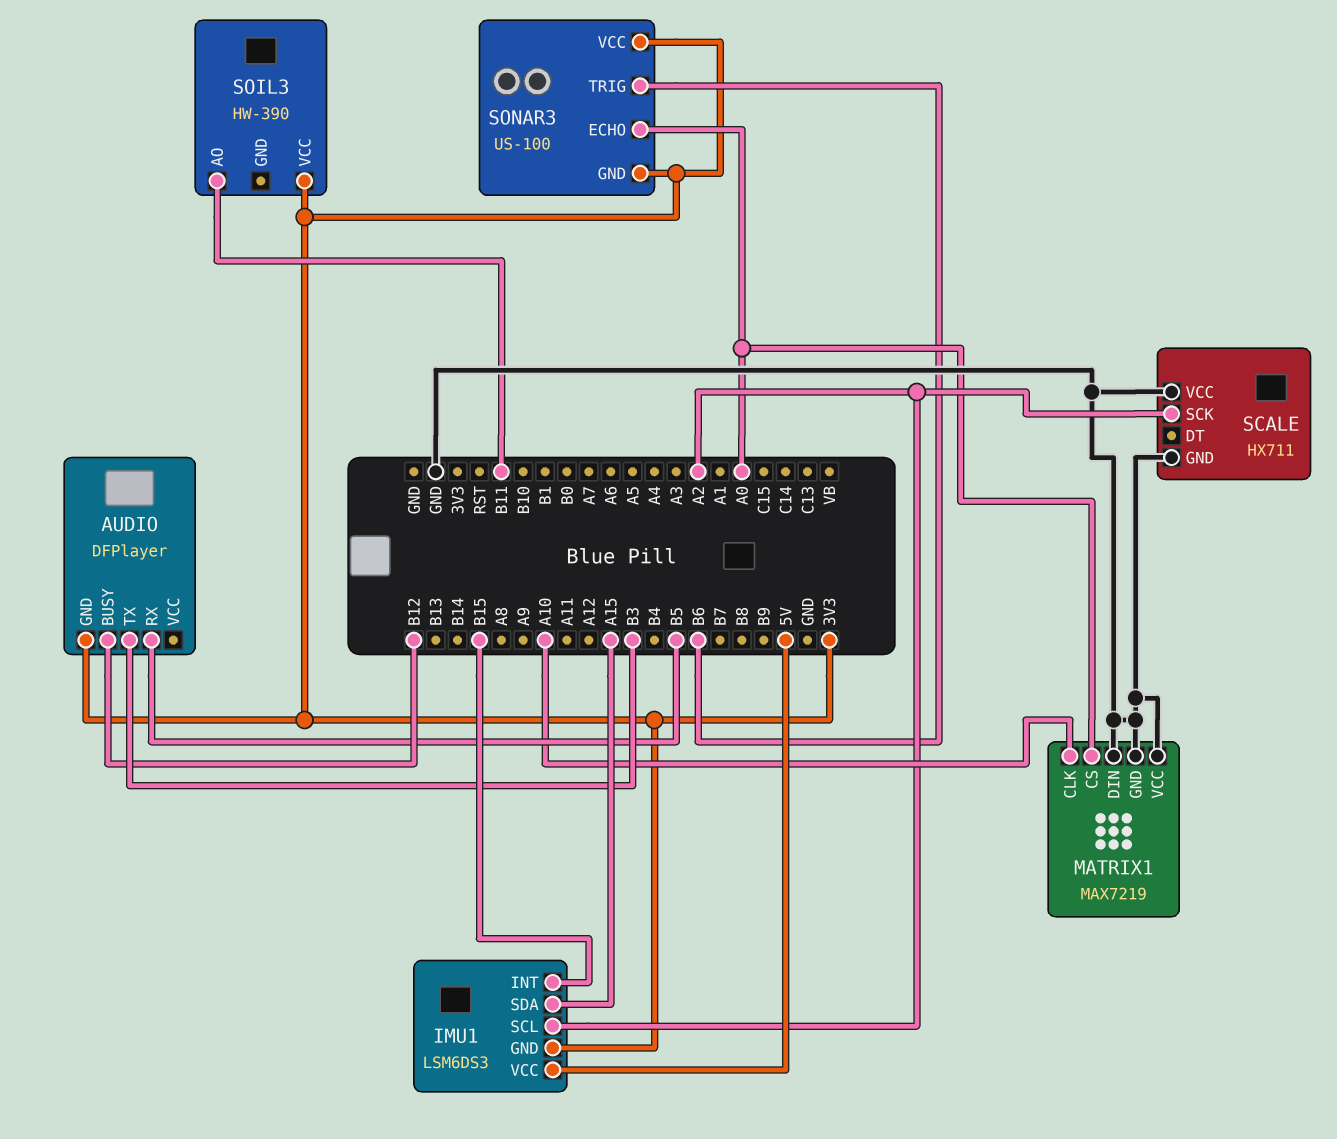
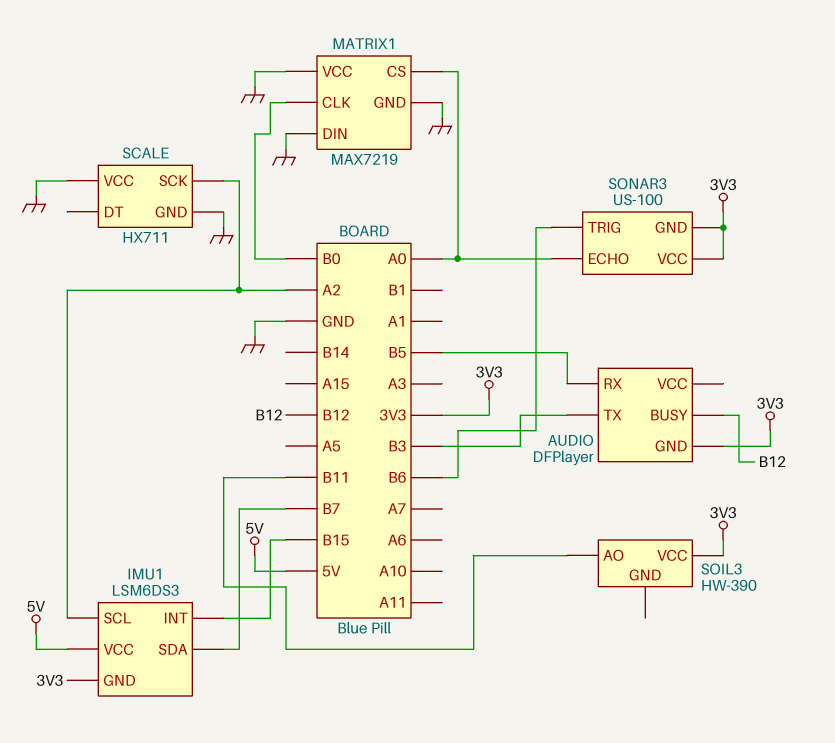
IMU1 pin SDA: A15 -> B7
MATRIX1 pin CLK: A10 -> B0

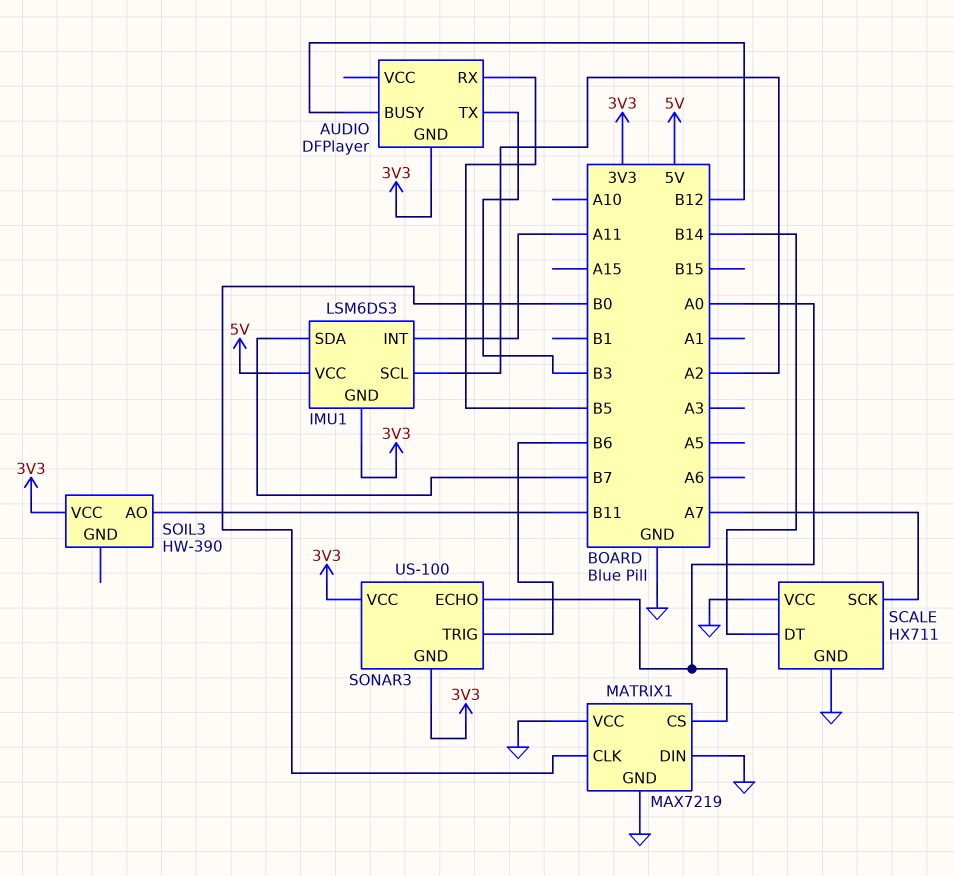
IMU1 pin INT: B15 -> A11
SCALE pin DT: none -> B14
SCALE pin SCK: A2 -> A7

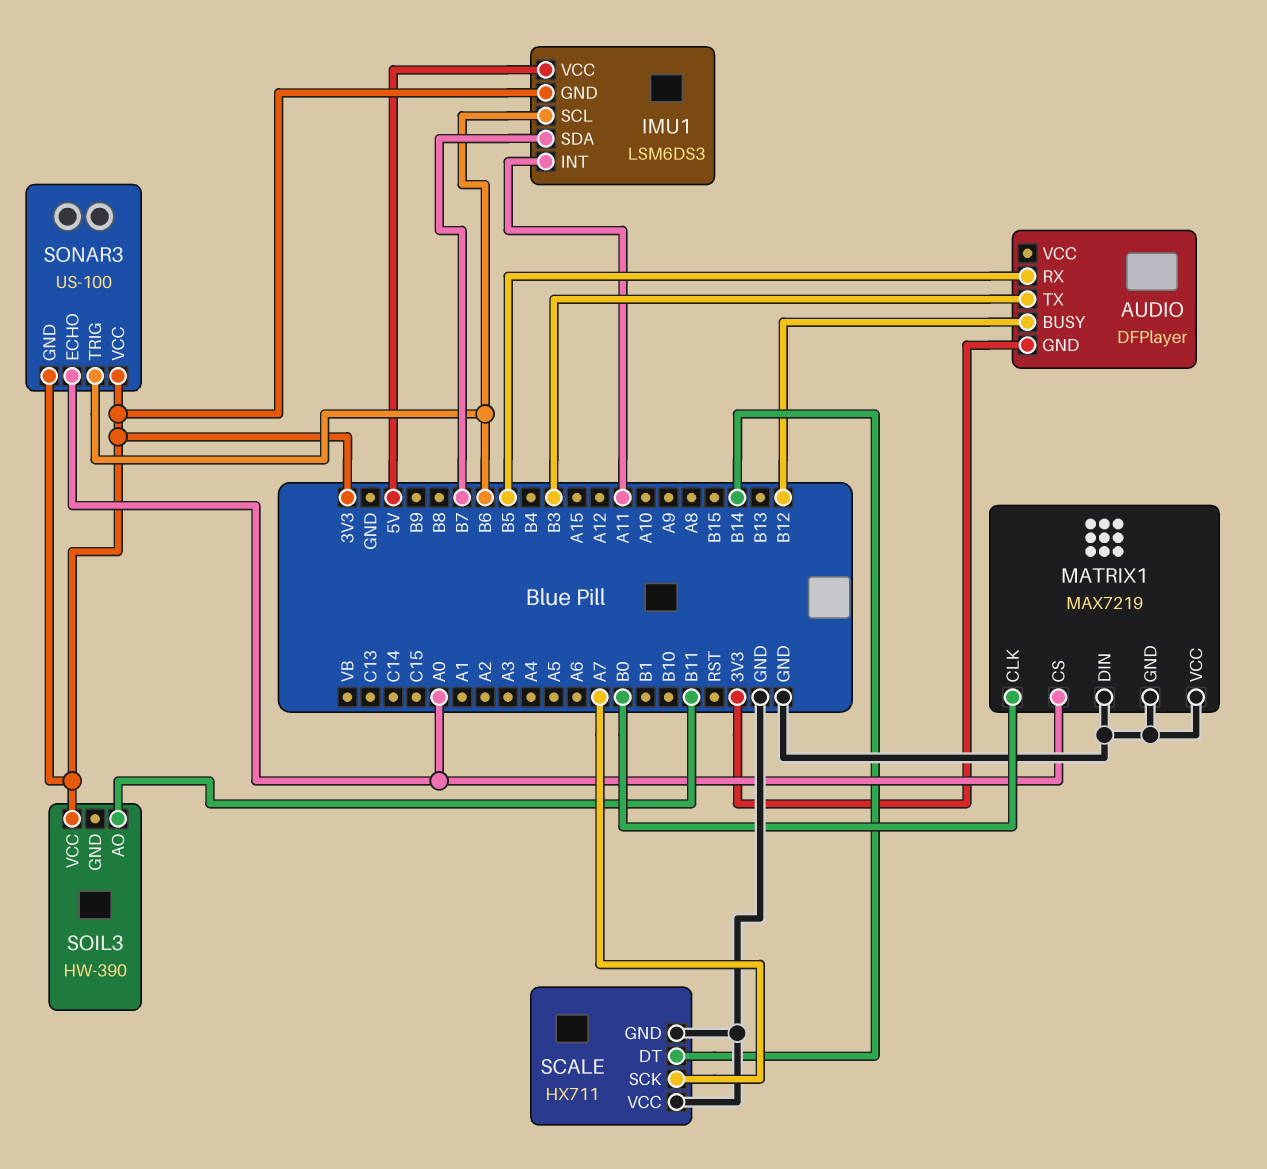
IMU1 pin SCL: A2 -> B6

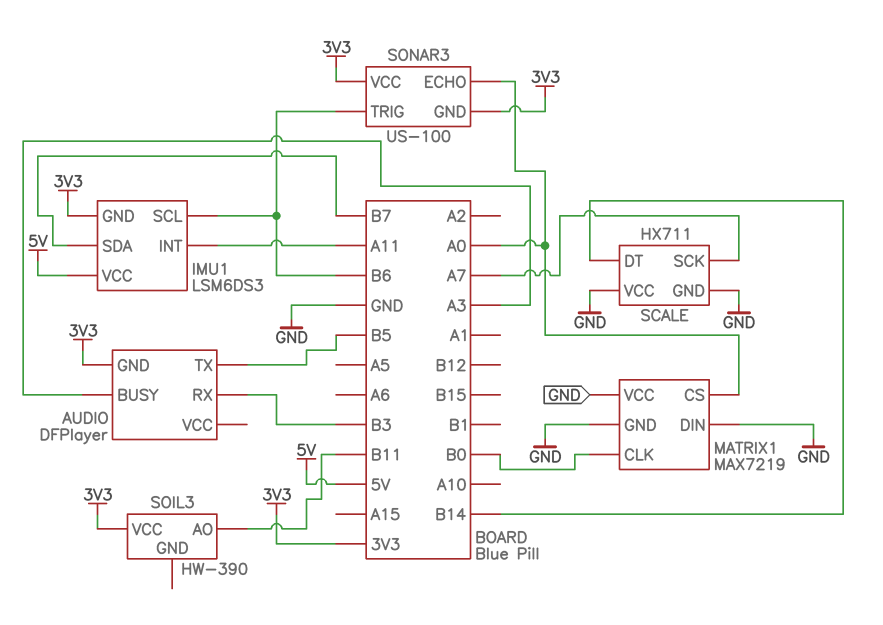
AUDIO pin BUSY: B12 -> A3
AUDIO pin RX: B5 -> B3
AUDIO pin TX: B3 -> B5

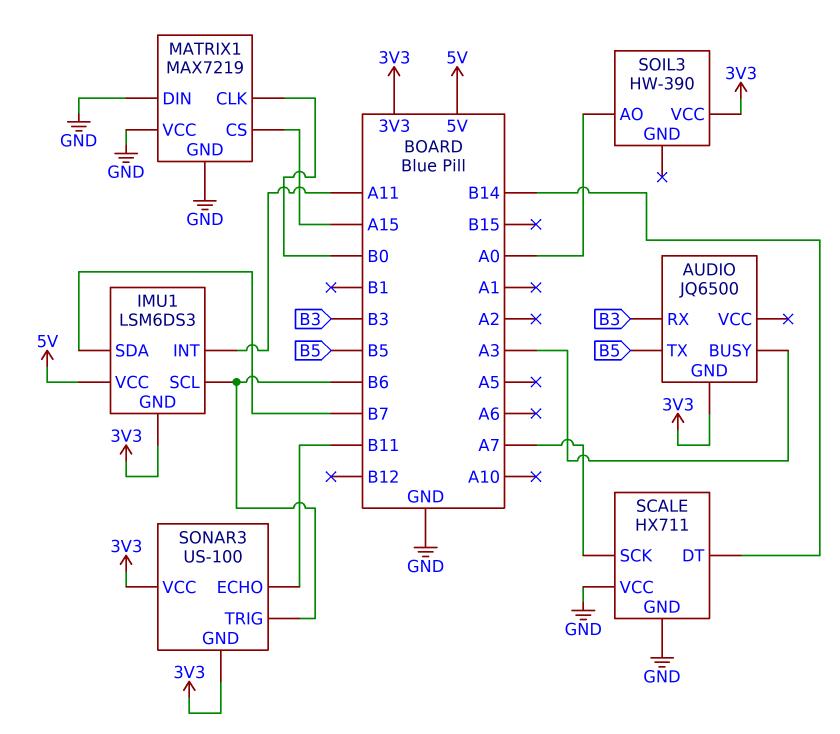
AUDIO: DFPlayer -> JQ6500
MATRIX1 pin CS: A0 -> A15
SOIL3 pin AO: B11 -> A0
SONAR3 pin ECHO: A0 -> B11

